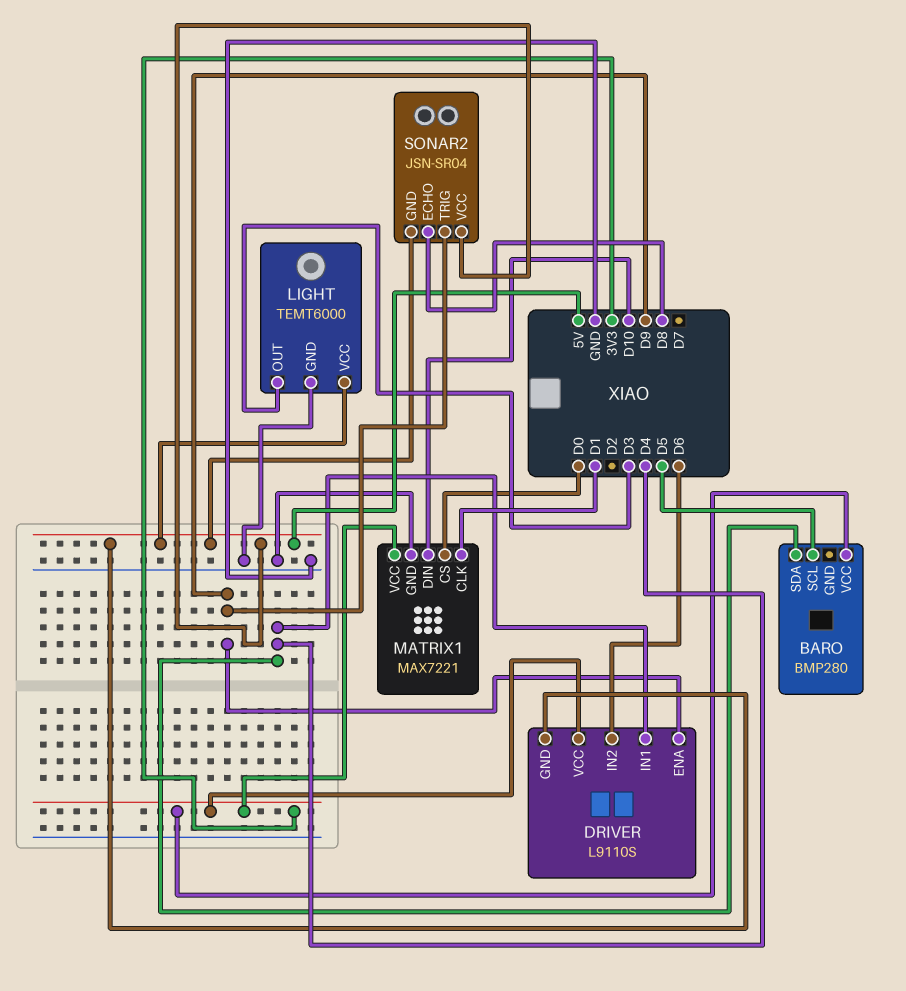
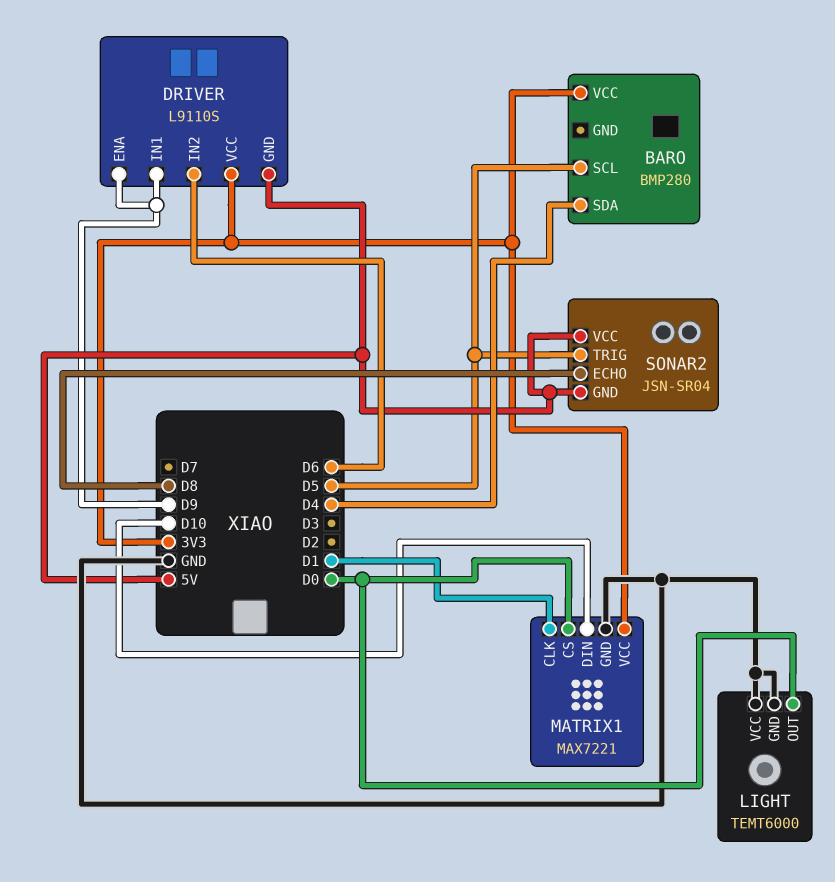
DRIVER pin IN1: D4 -> D9
LIGHT pin OUT: D3 -> D0
LIGHT pin VCC: 5V -> GND
SONAR2 pin TRIG: D9 -> D5

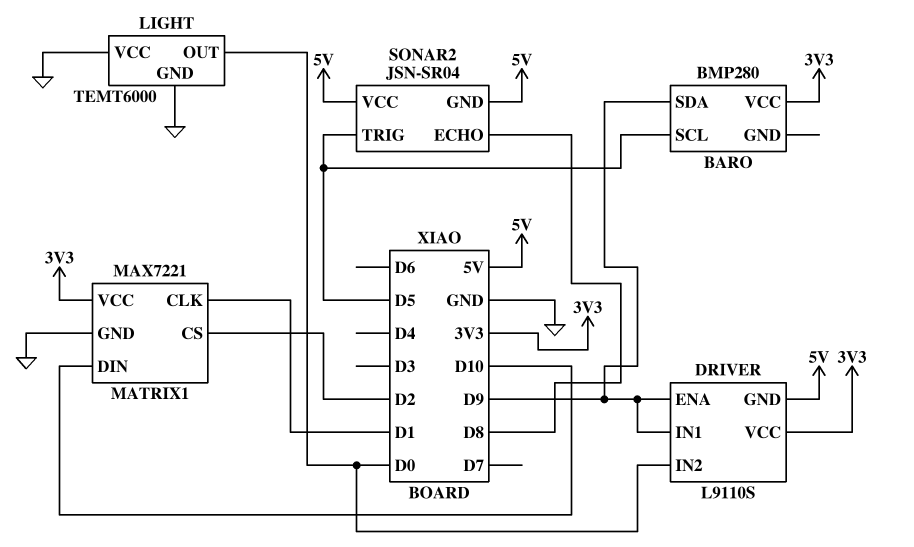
BARO pin SDA: D4 -> D9
DRIVER pin IN2: D6 -> D0
MATRIX1 pin CS: D0 -> D2

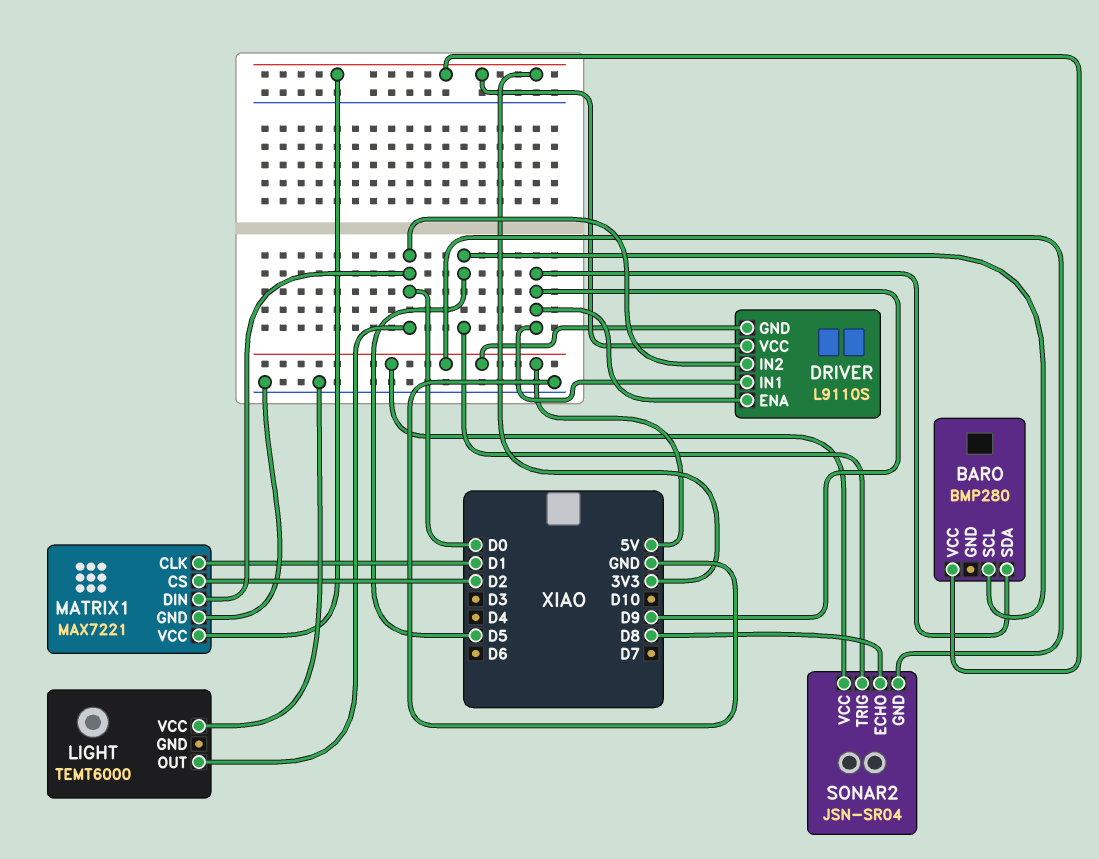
LIGHT pin GND: GND -> none
MATRIX1 pin DIN: D10 -> D0

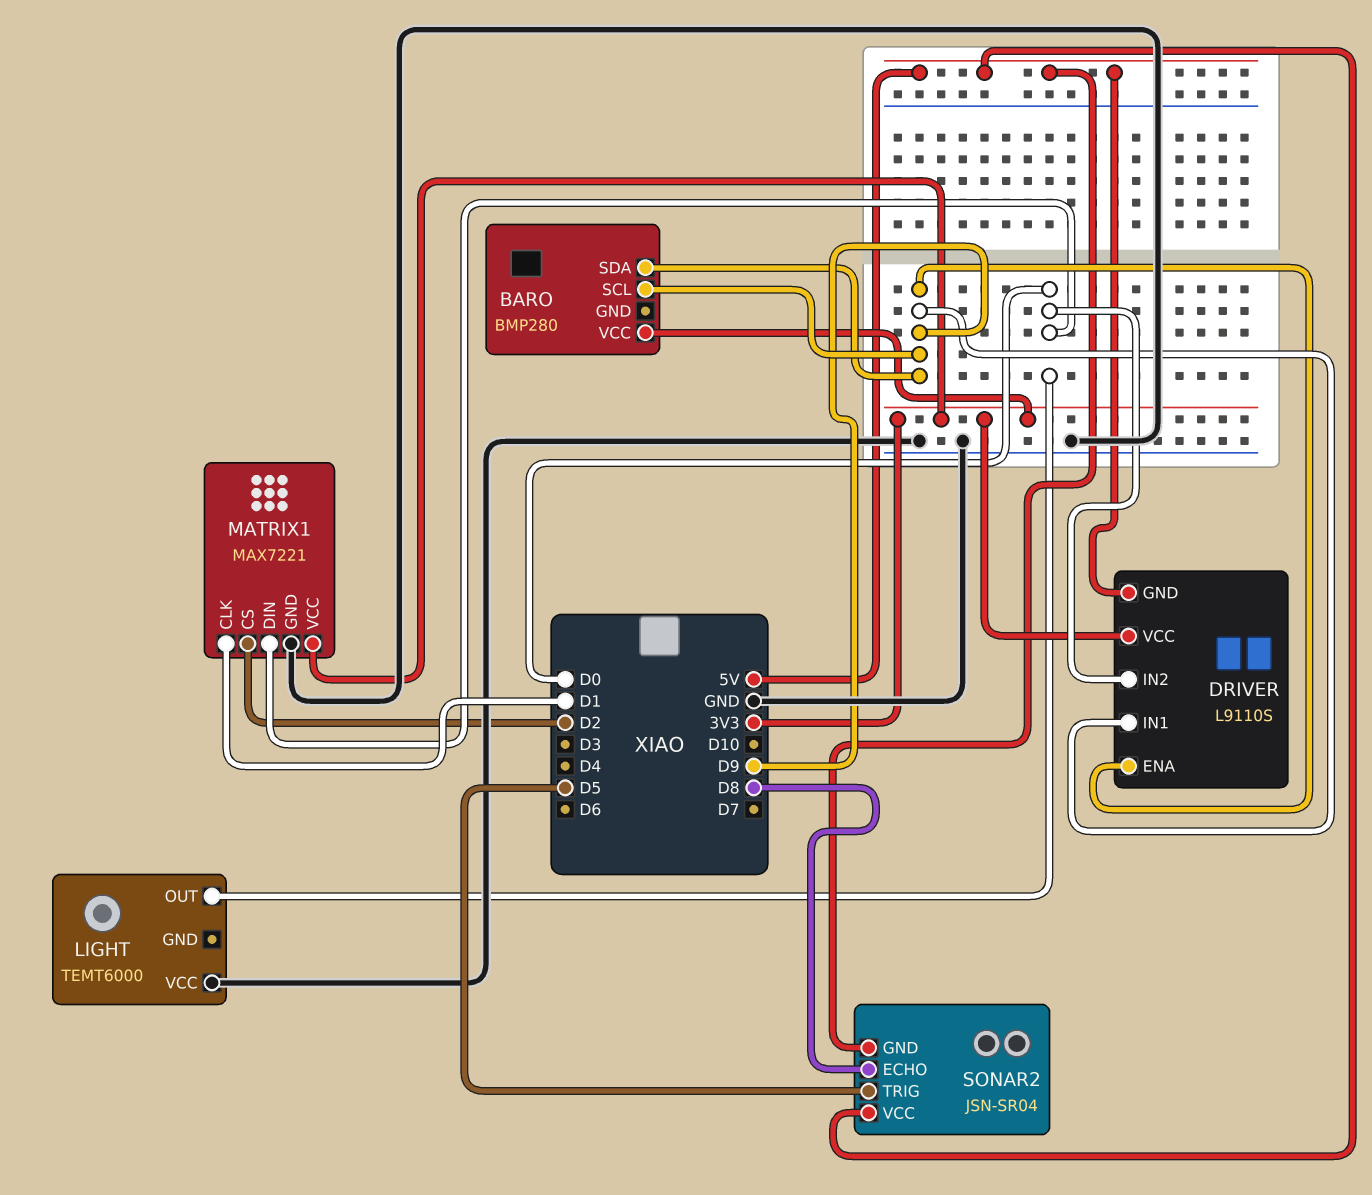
BARO pin SCL: D5 -> D9

